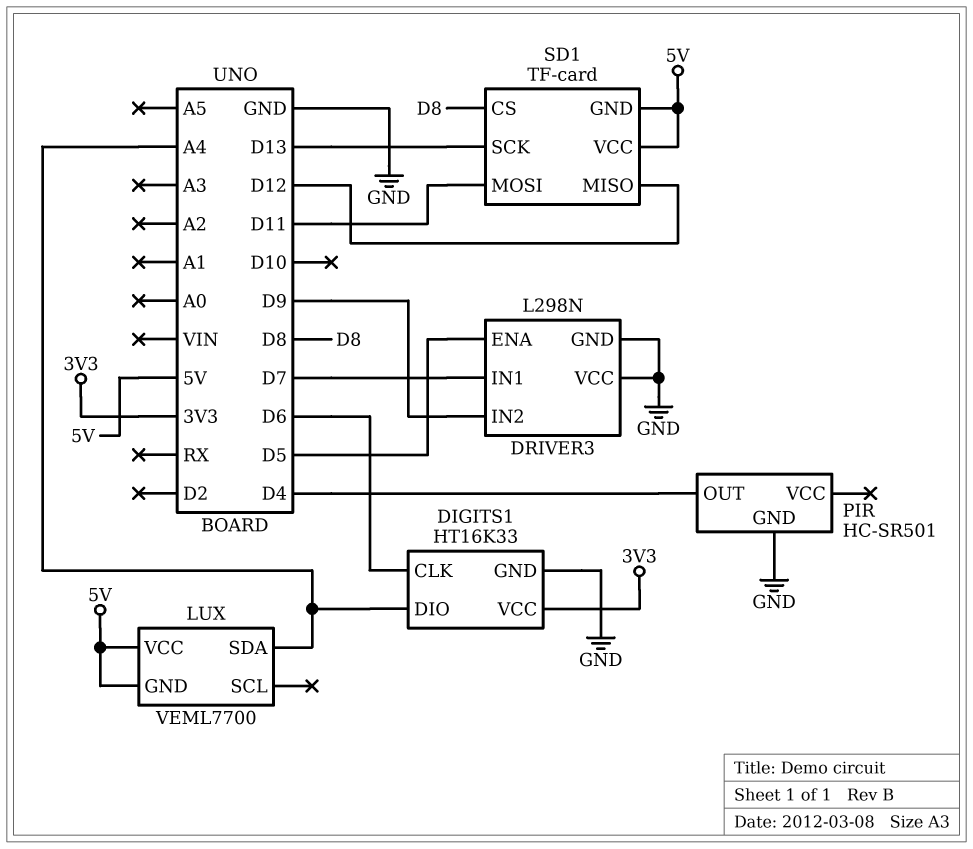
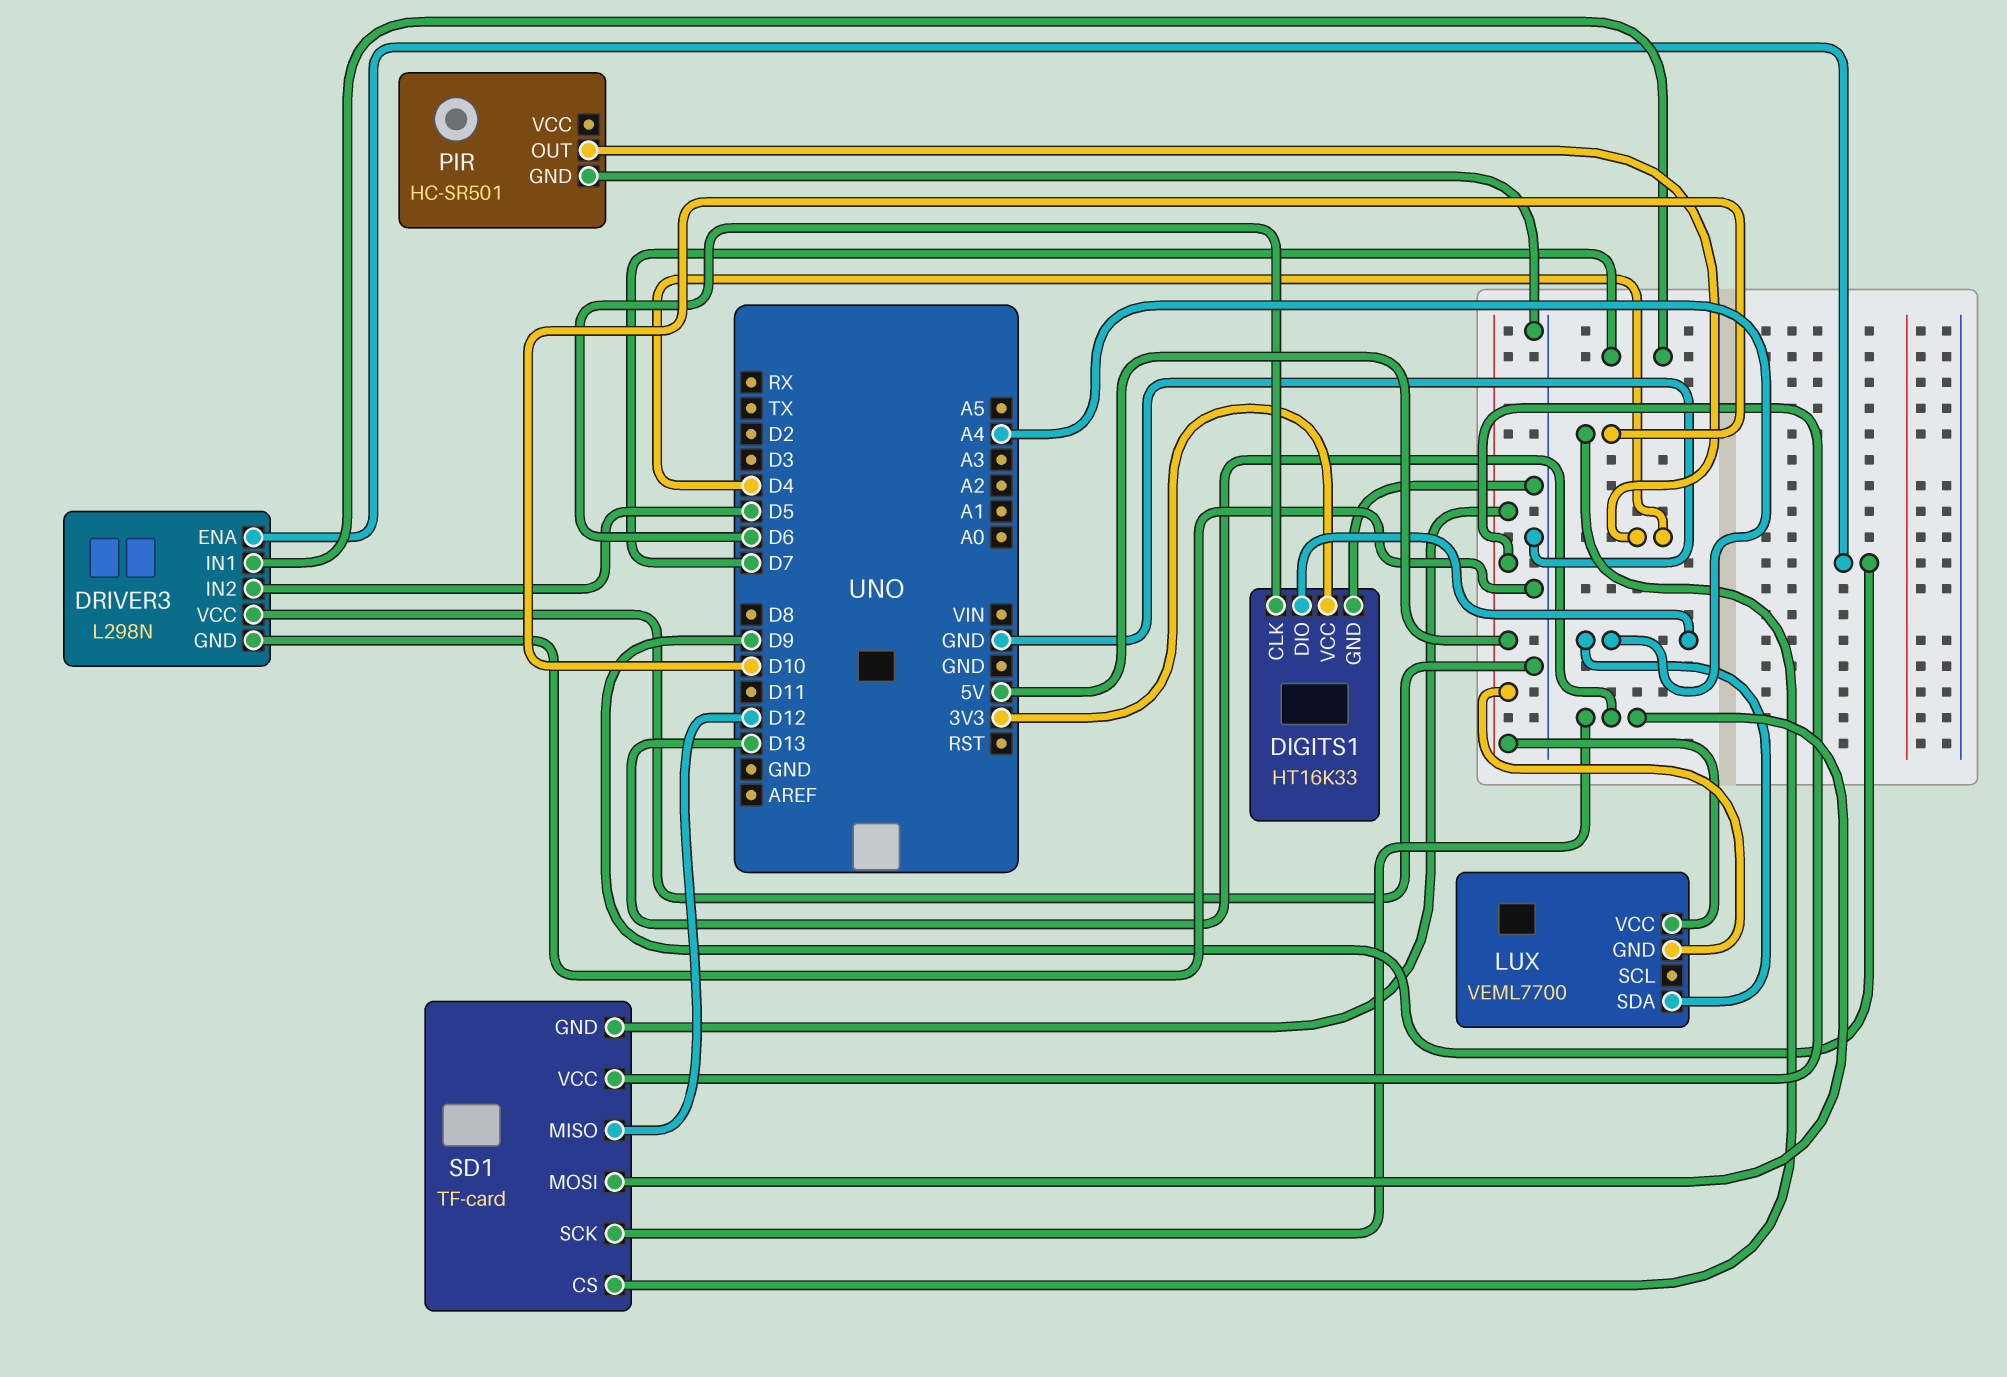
DRIVER3 pin ENA: D5 -> D9
DRIVER3 pin IN2: D9 -> D5
SD1 pin CS: D8 -> D10
SD1 pin MOSI: D11 -> D13

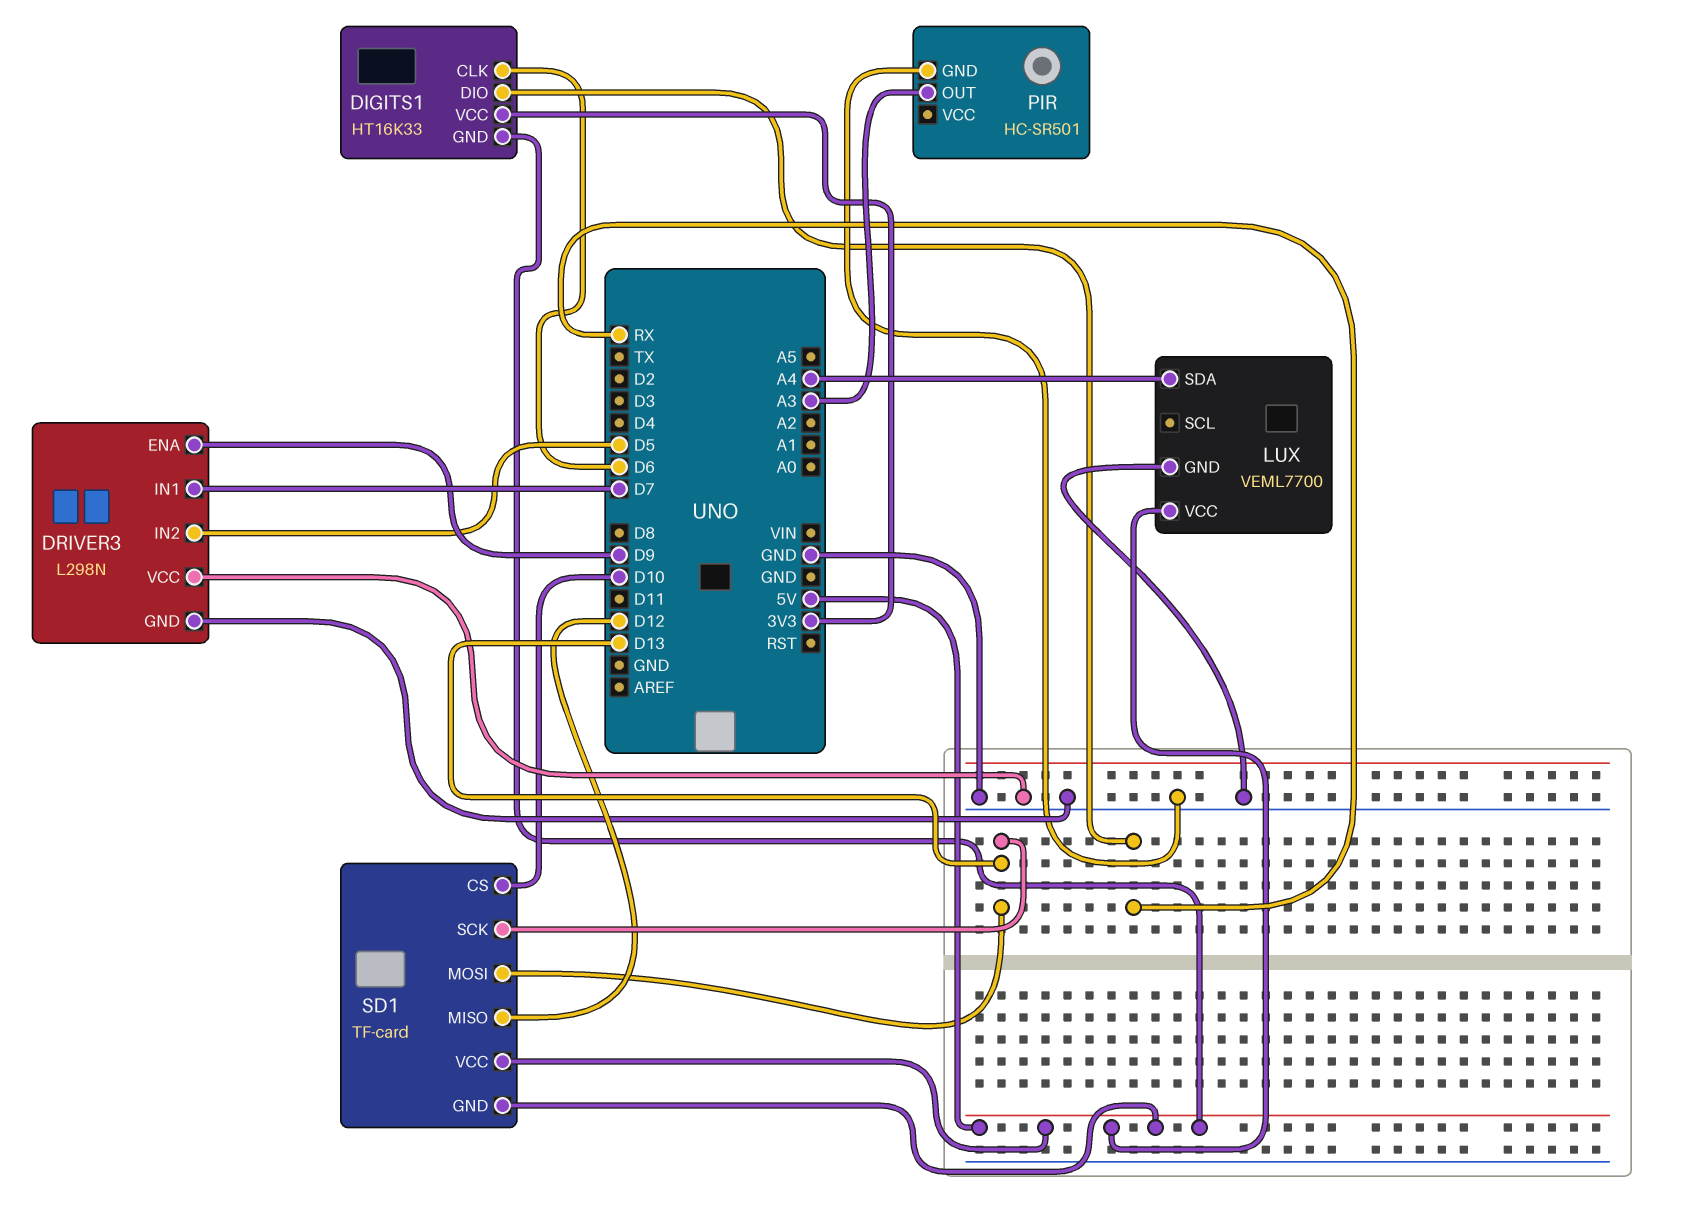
DIGITS1 pin DIO: A4 -> RX
DIGITS1 pin GND: GND -> 5V
LUX pin GND: 5V -> GND
PIR pin OUT: D4 -> A3

